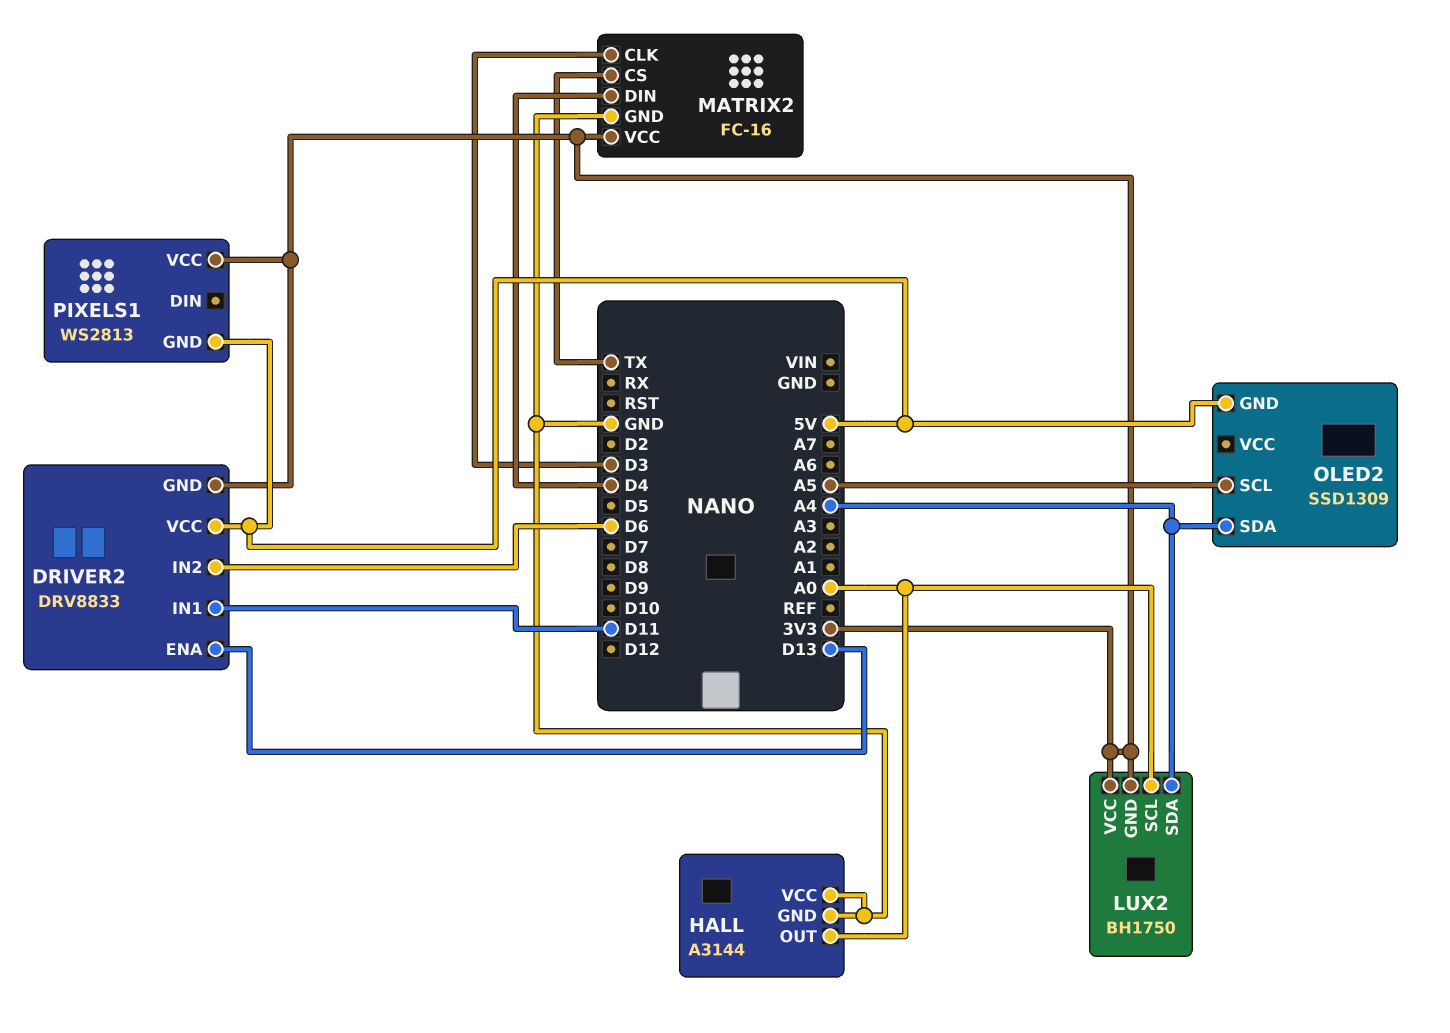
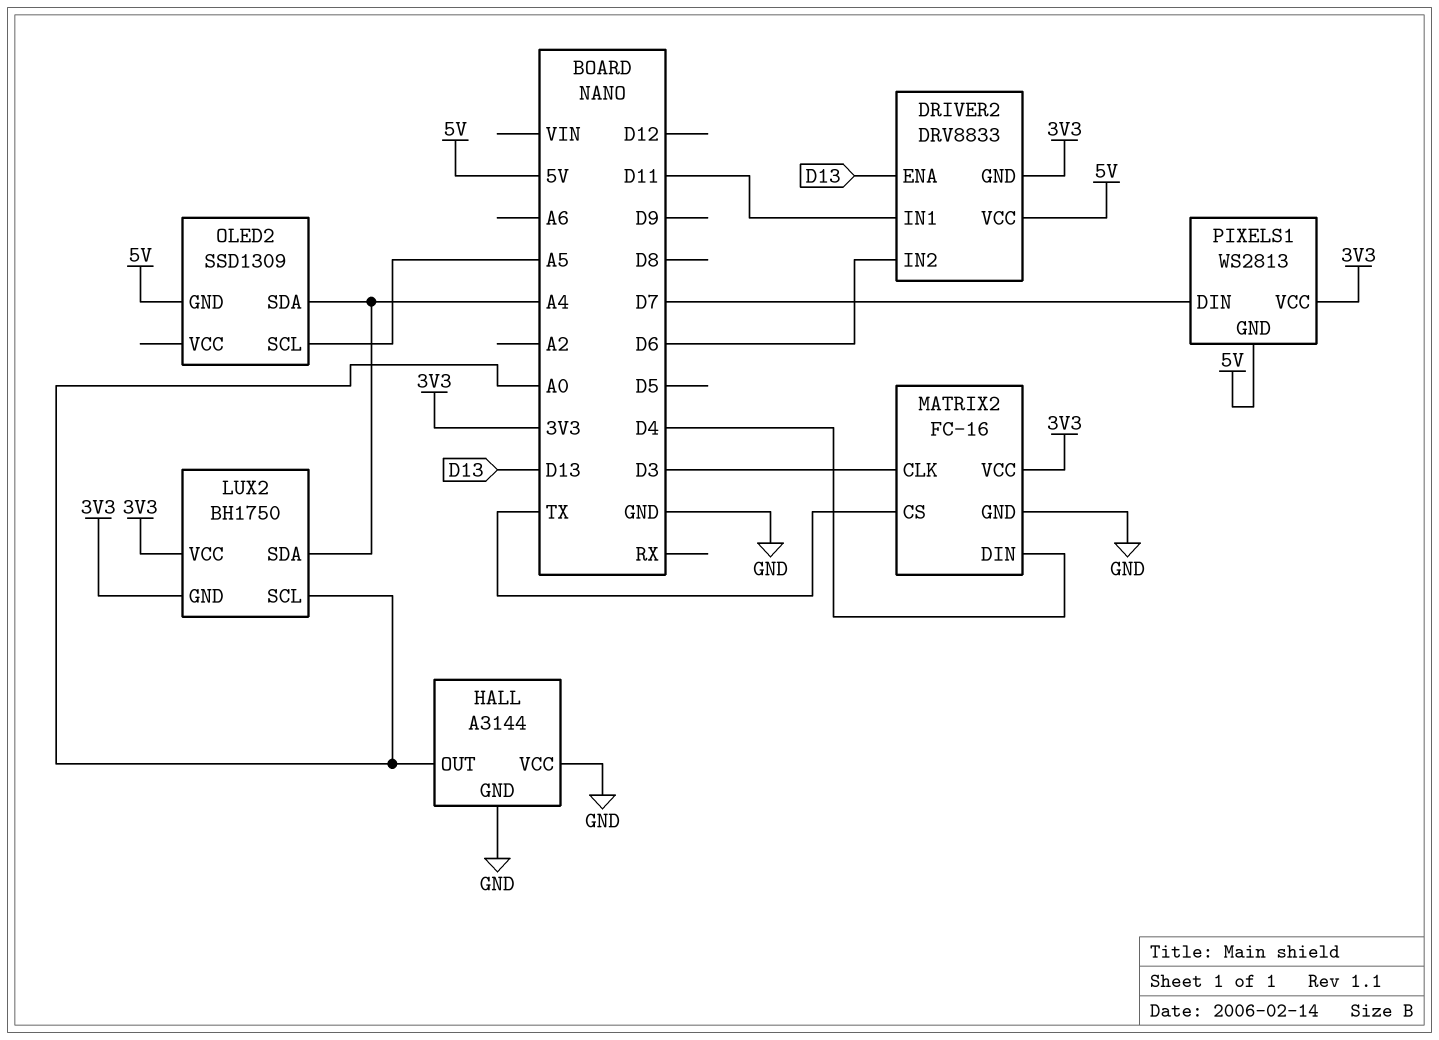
PIXELS1 pin DIN: none -> D7

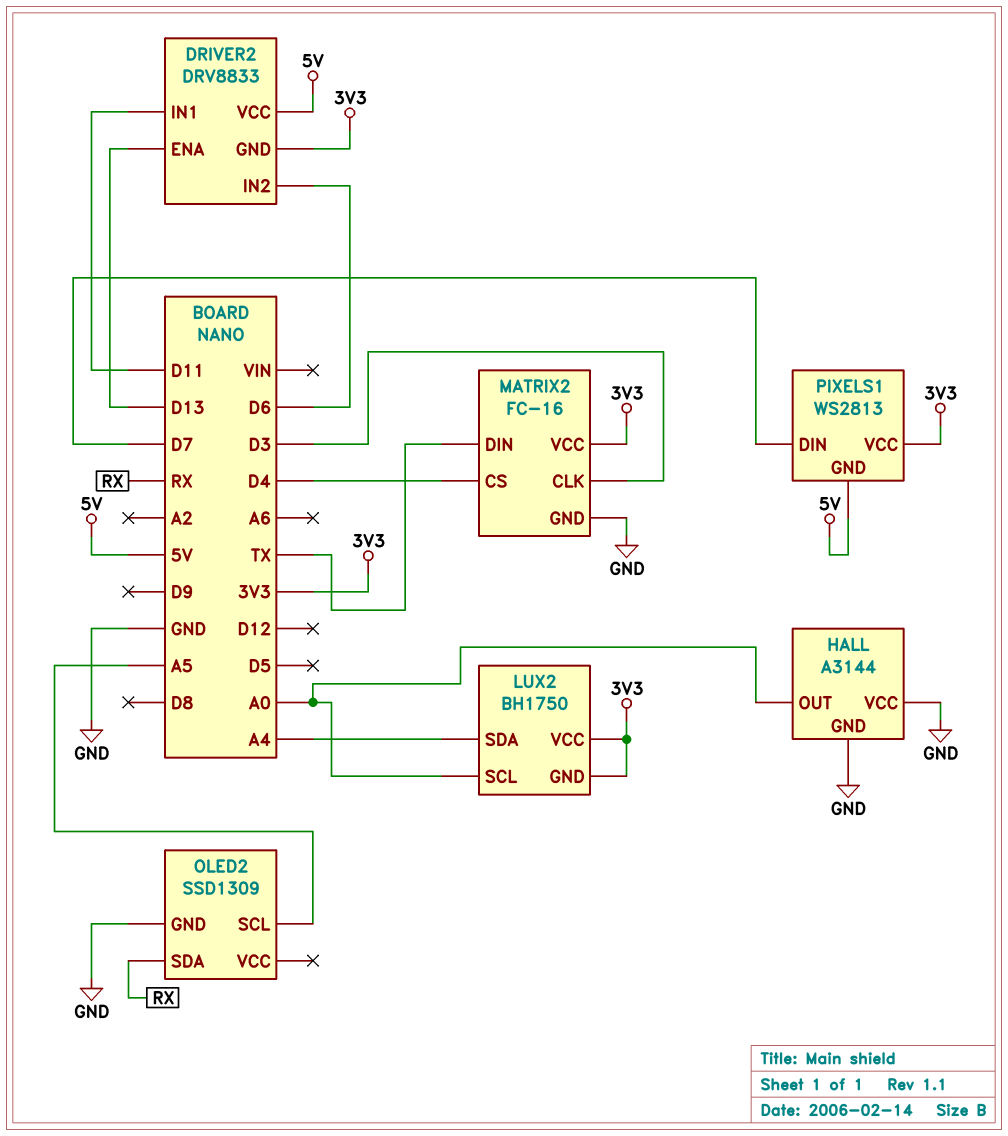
MATRIX2 pin CS: TX -> D4
MATRIX2 pin DIN: D4 -> TX
OLED2 pin GND: 5V -> GND
OLED2 pin SDA: A4 -> RX

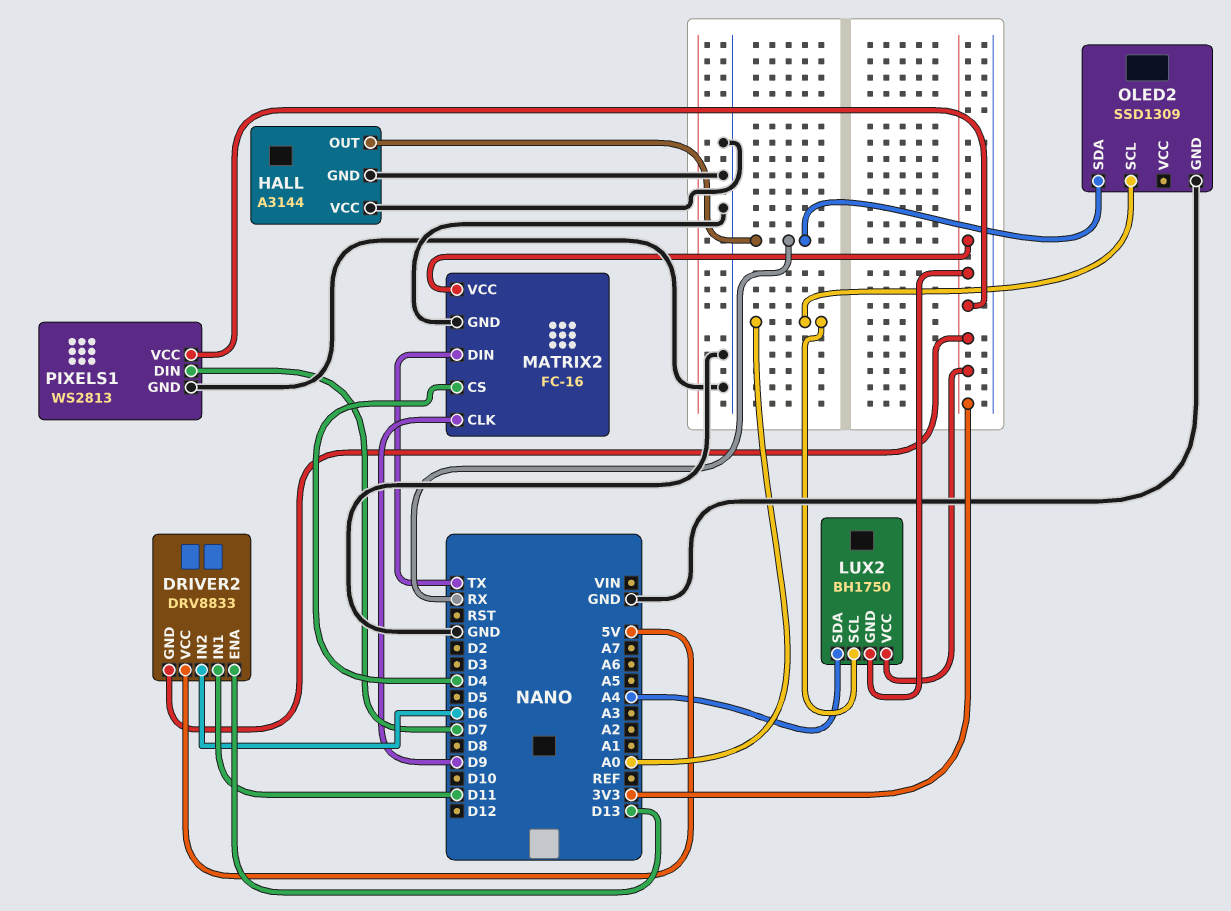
HALL pin OUT: A0 -> RX
MATRIX2 pin CLK: D3 -> D9
OLED2 pin SCL: A5 -> A0
PIXELS1 pin GND: 5V -> GND

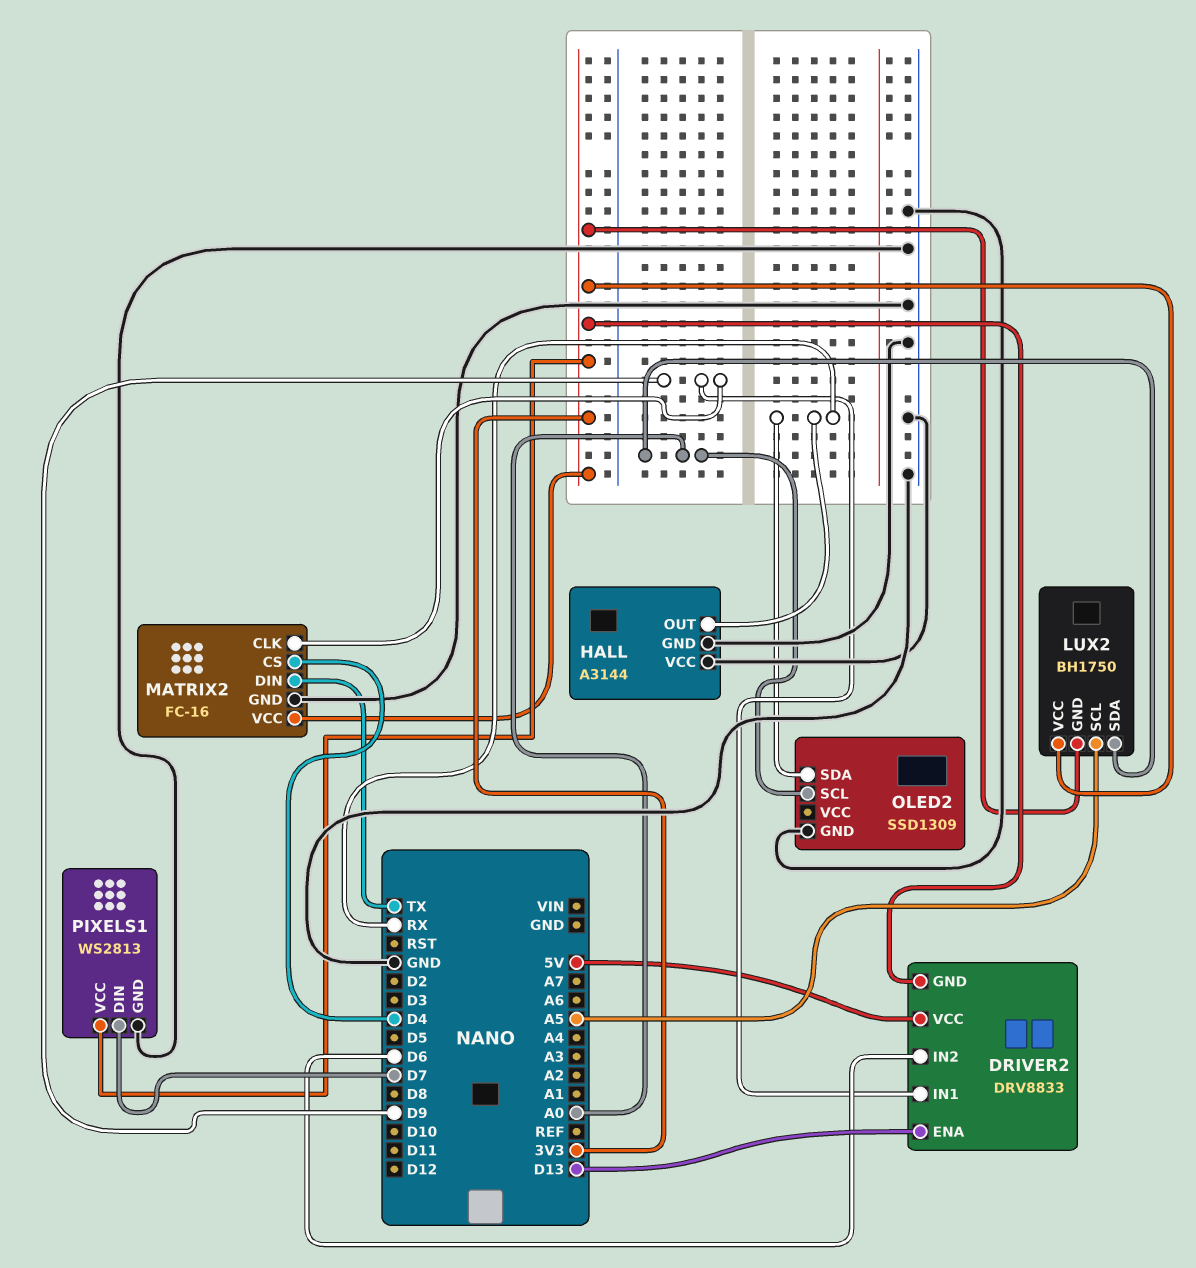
DRIVER2 pin IN1: D11 -> D9
LUX2 pin SCL: A0 -> A5
LUX2 pin SDA: A4 -> A0

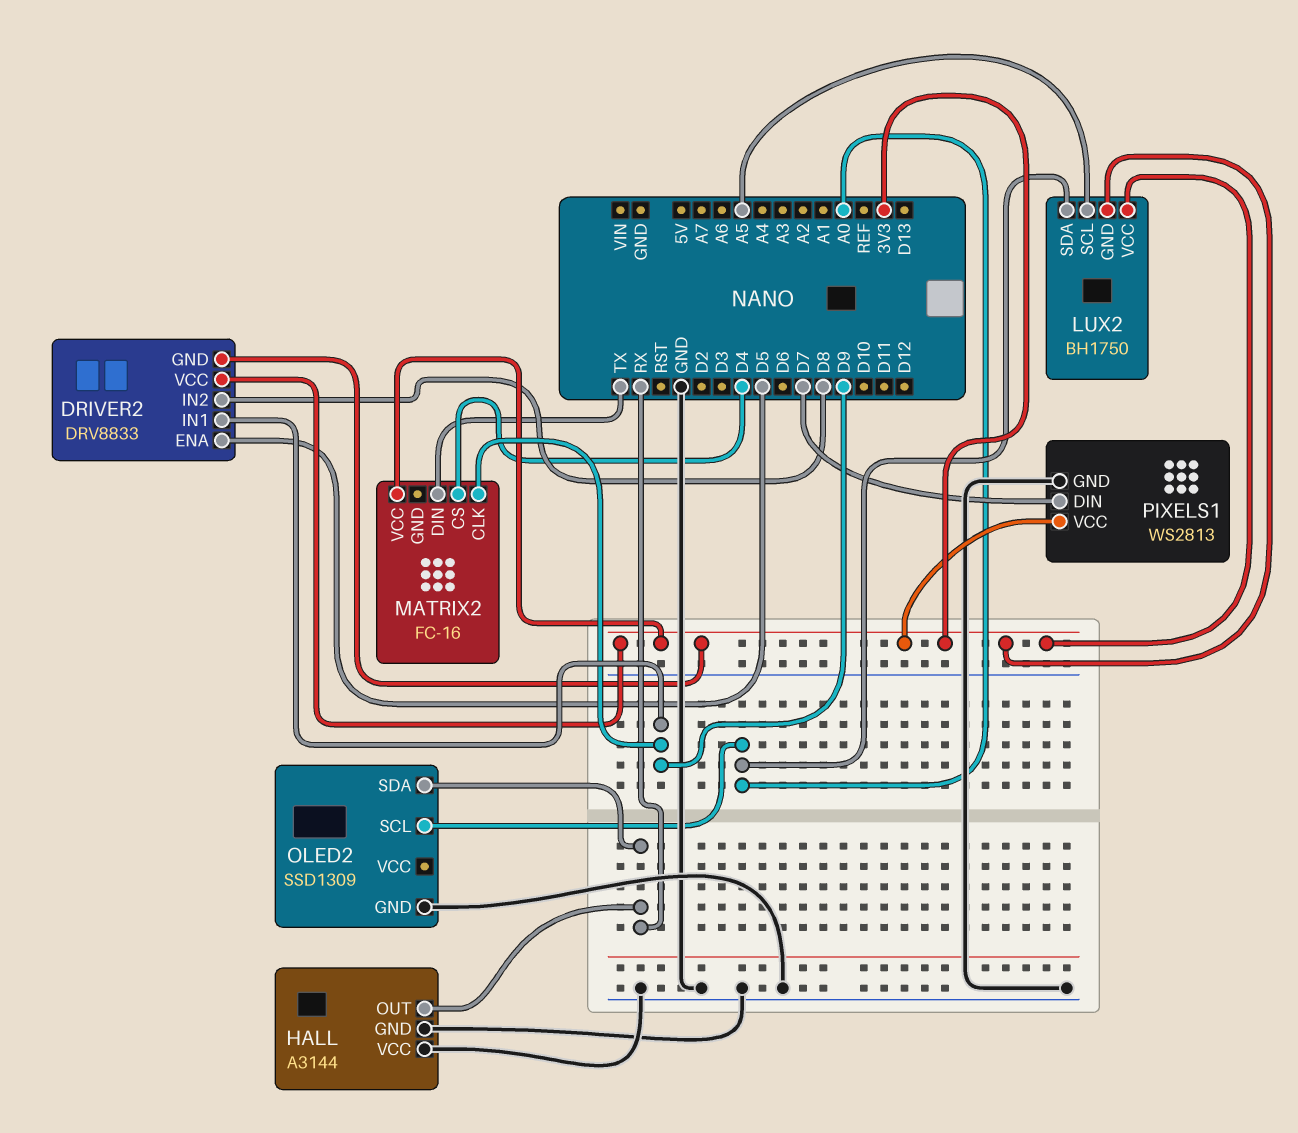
DRIVER2 pin ENA: D13 -> D5
DRIVER2 pin IN2: D6 -> D8
DRIVER2 pin VCC: 5V -> 3V3
MATRIX2 pin GND: GND -> none

